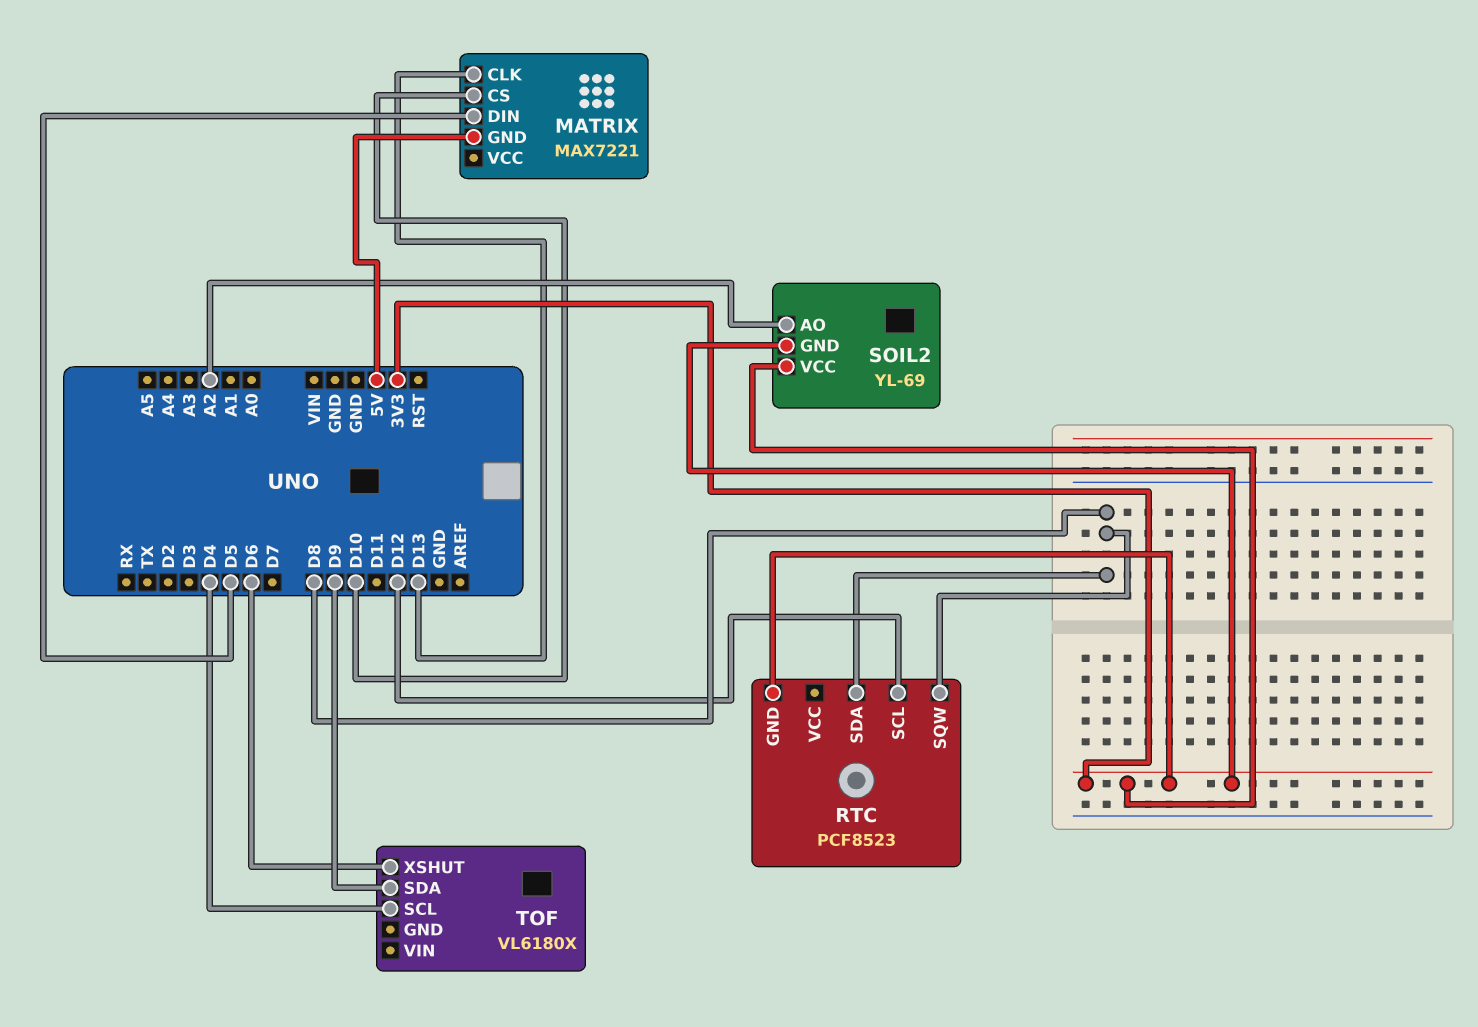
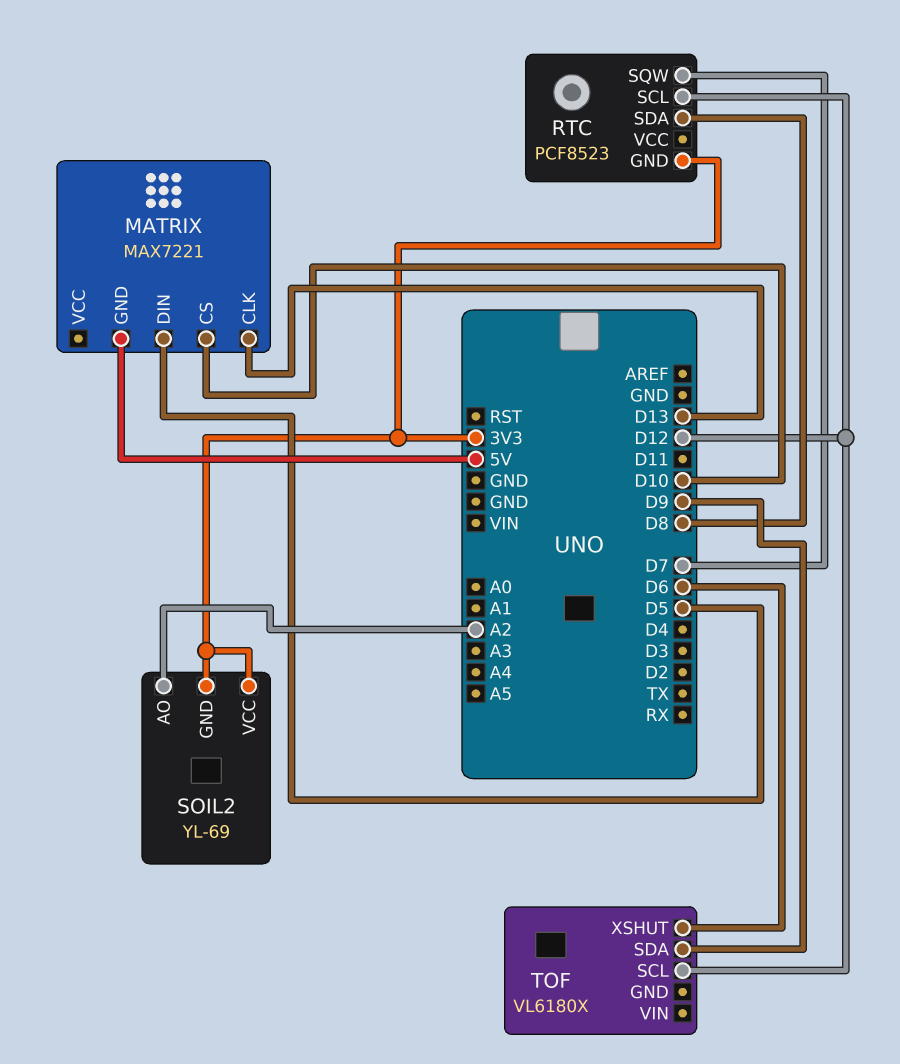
RTC pin SQW: D8 -> D7
TOF pin SCL: D4 -> D12

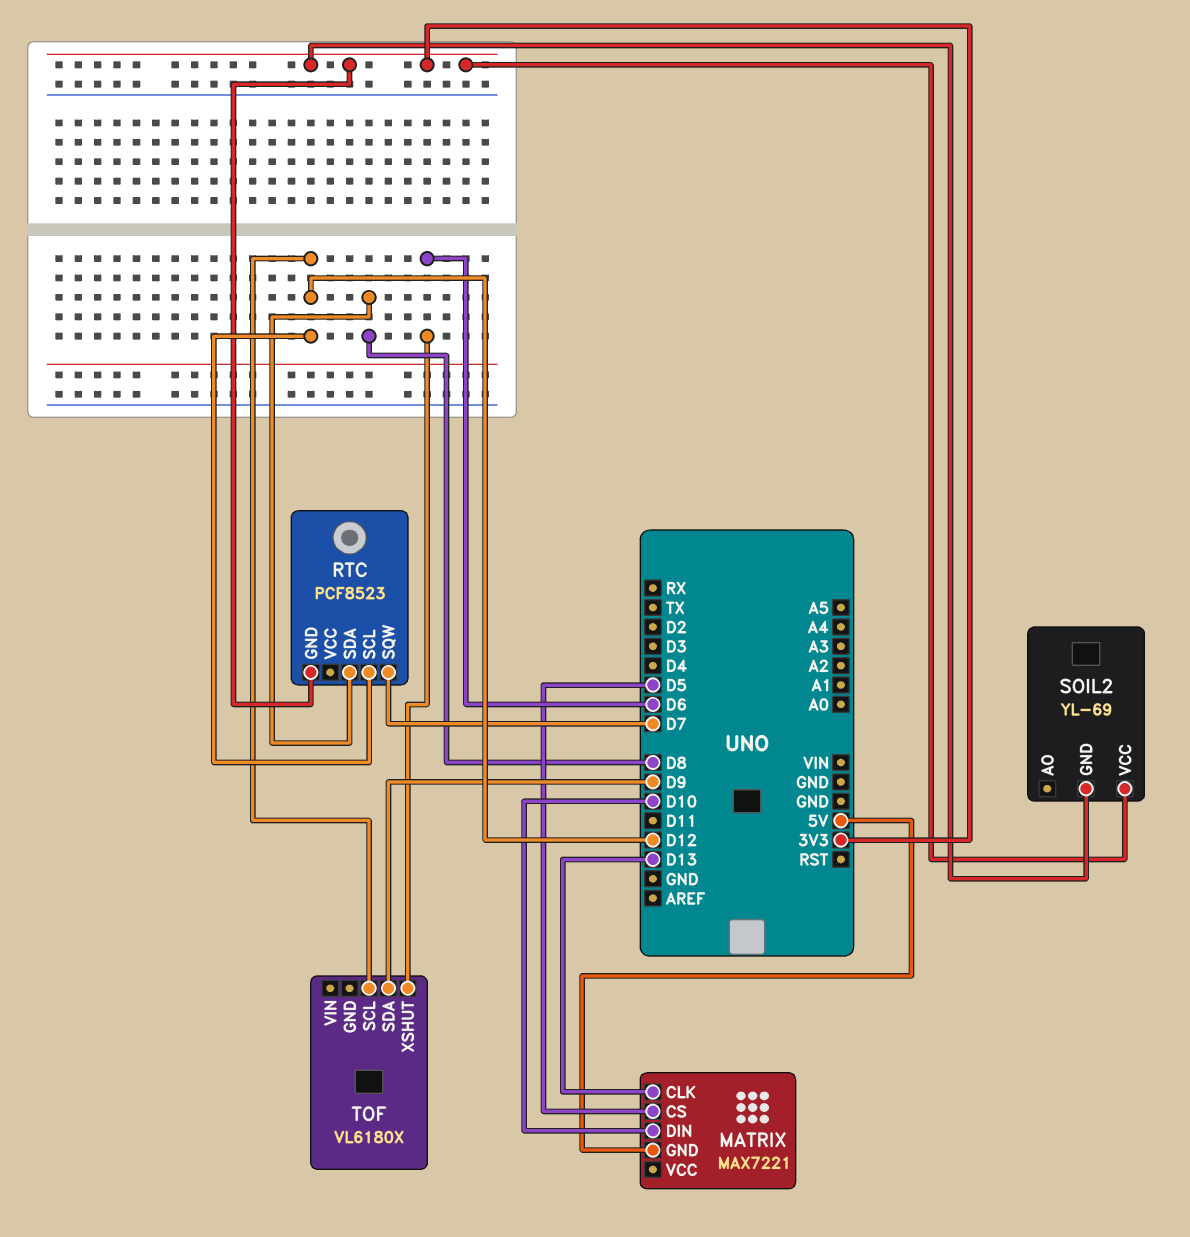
MATRIX pin CS: D10 -> D5
MATRIX pin DIN: D5 -> D10
SOIL2 pin AO: A2 -> none

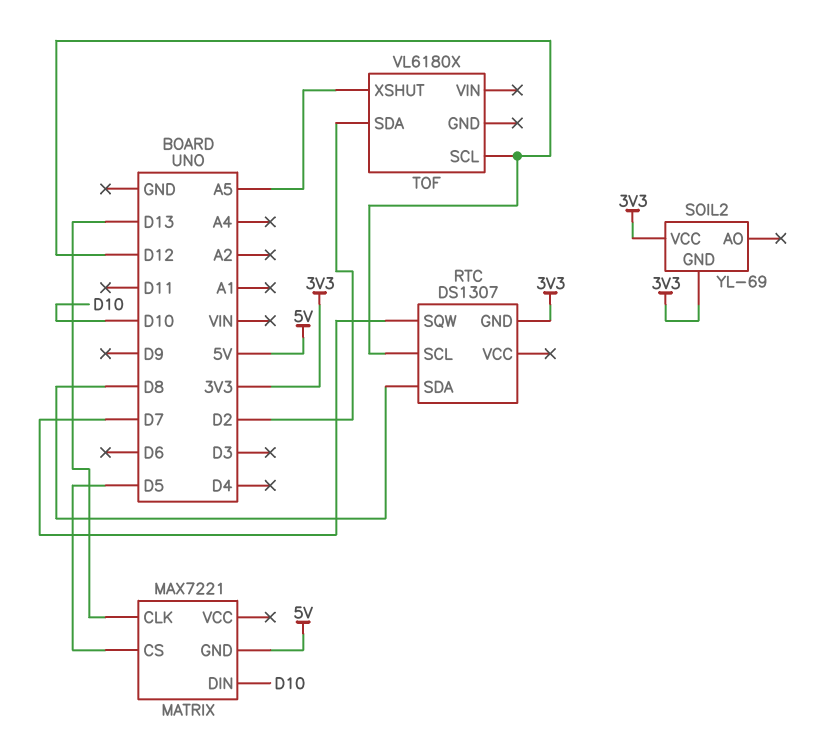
RTC: PCF8523 -> DS1307
TOF pin SDA: D9 -> D2
TOF pin XSHUT: D6 -> A5

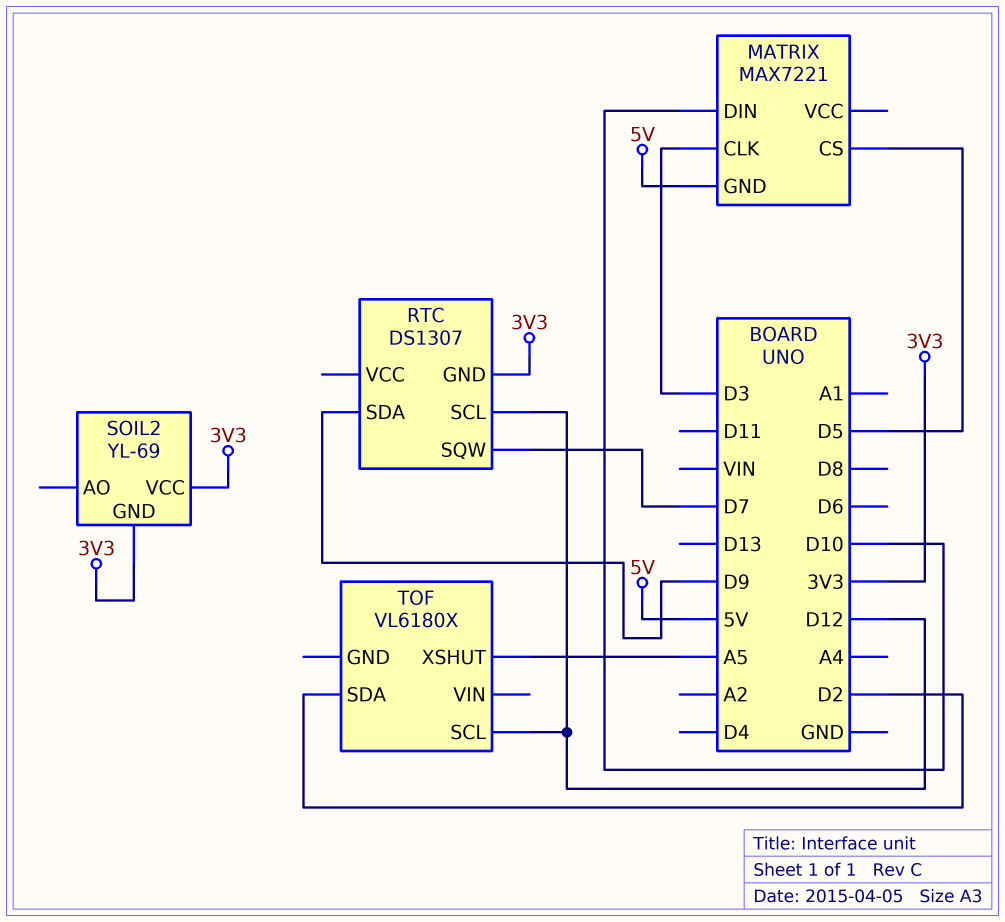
MATRIX pin CLK: D13 -> D3
RTC pin SDA: D8 -> D9

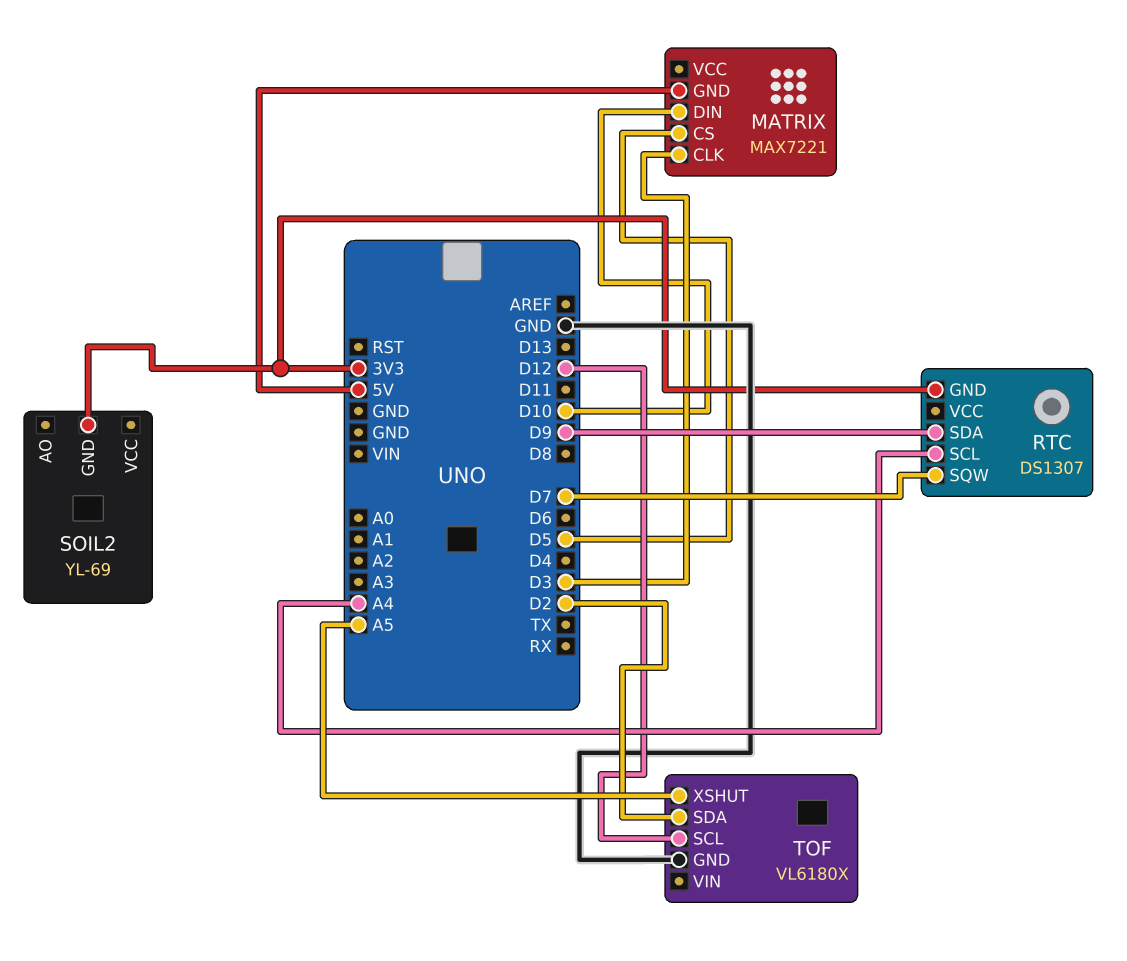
RTC pin SCL: D12 -> A4
SOIL2 pin VCC: 3V3 -> none
TOF pin GND: none -> GND

